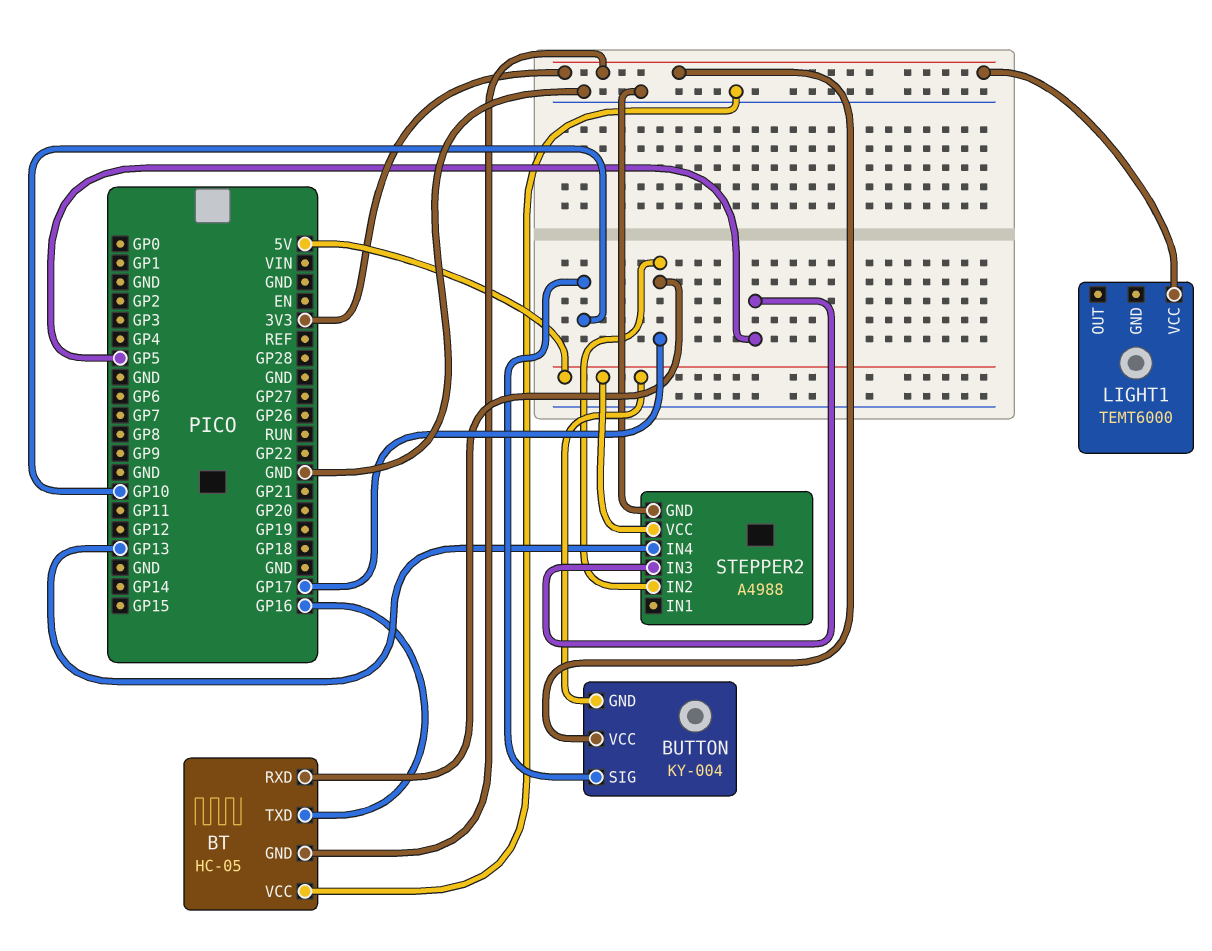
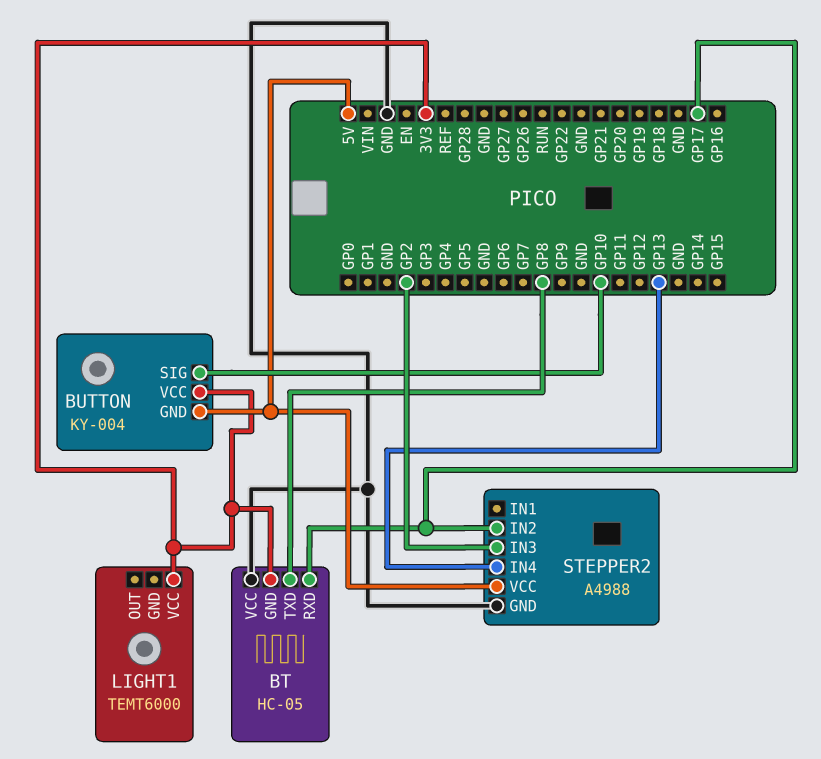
BT pin TXD: GP16 -> GP8
STEPPER2 pin IN3: GP5 -> GP2

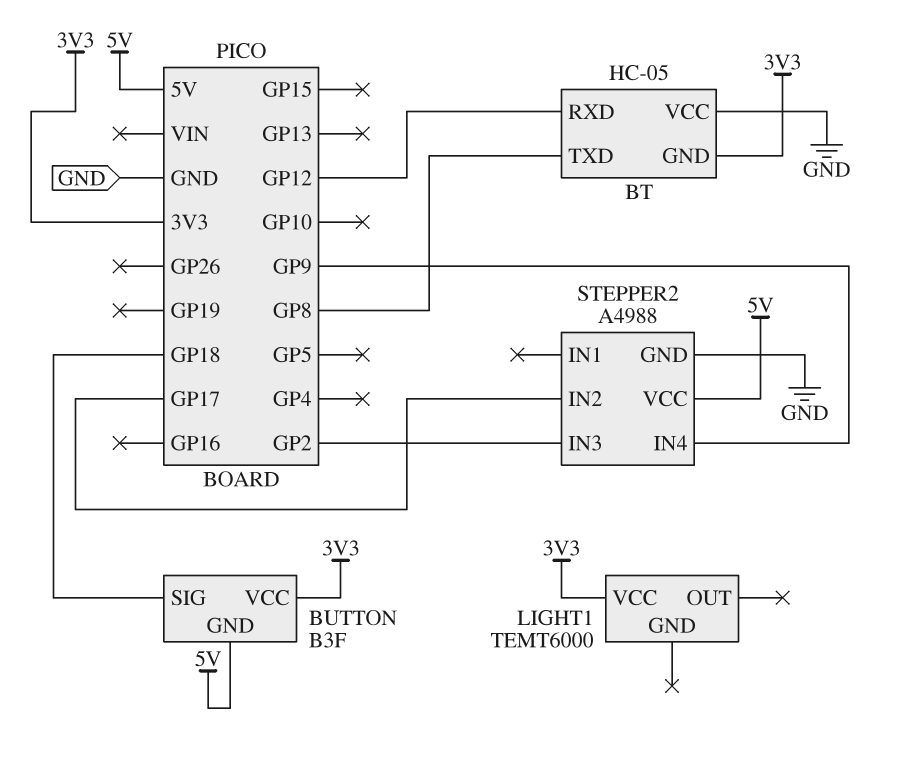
BT pin RXD: GP17 -> GP12
BUTTON: KY-004 -> B3F
BUTTON pin SIG: GP10 -> GP18
STEPPER2 pin IN4: GP13 -> GP9

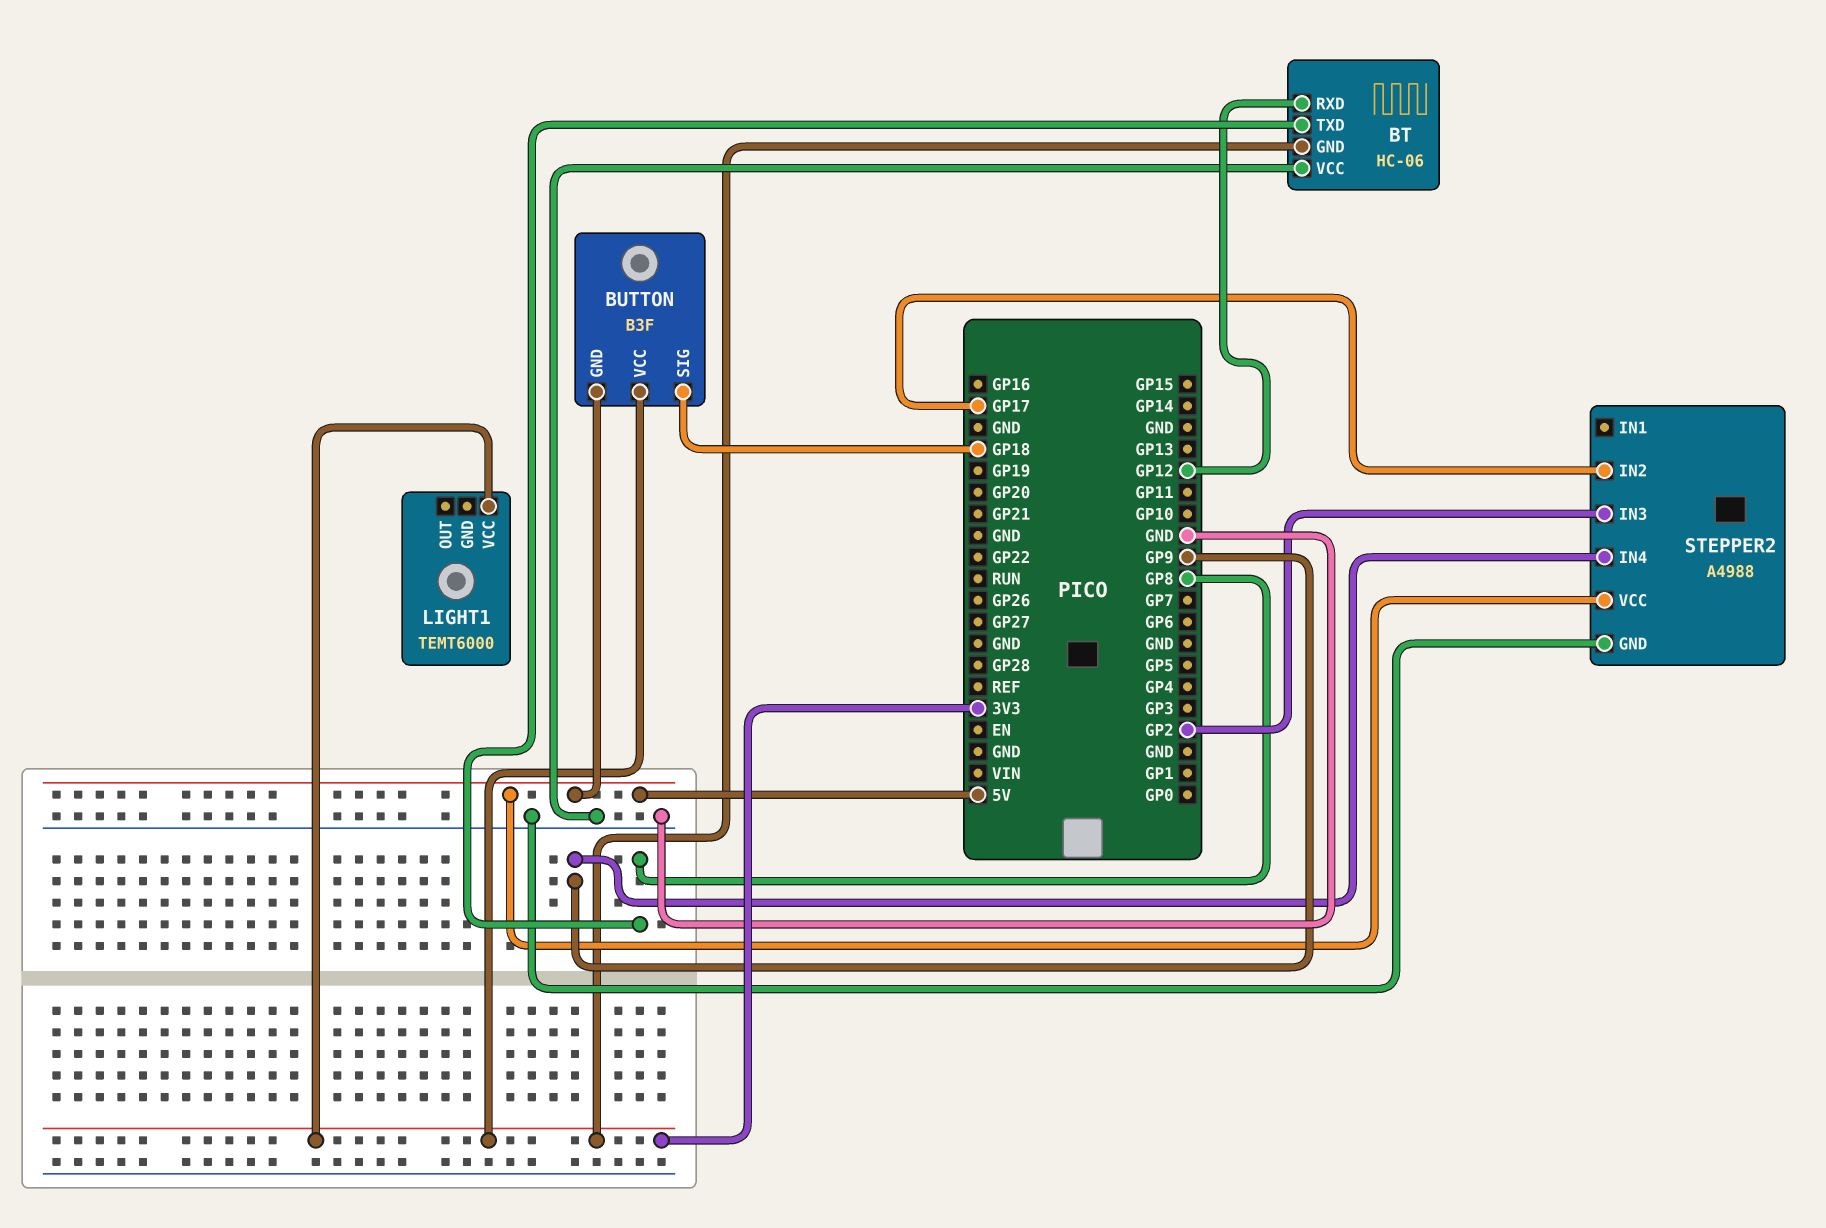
BT: HC-05 -> HC-06

